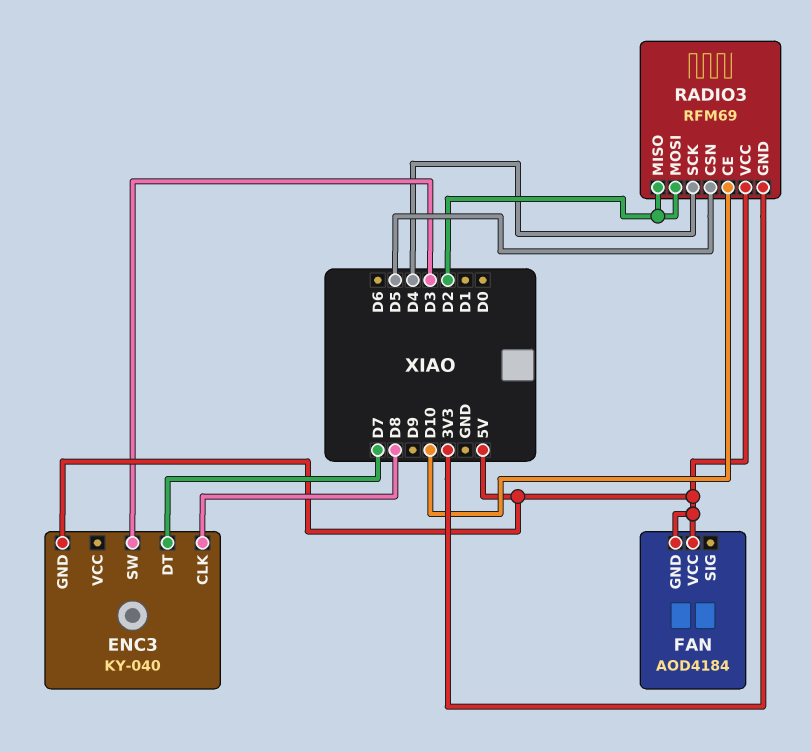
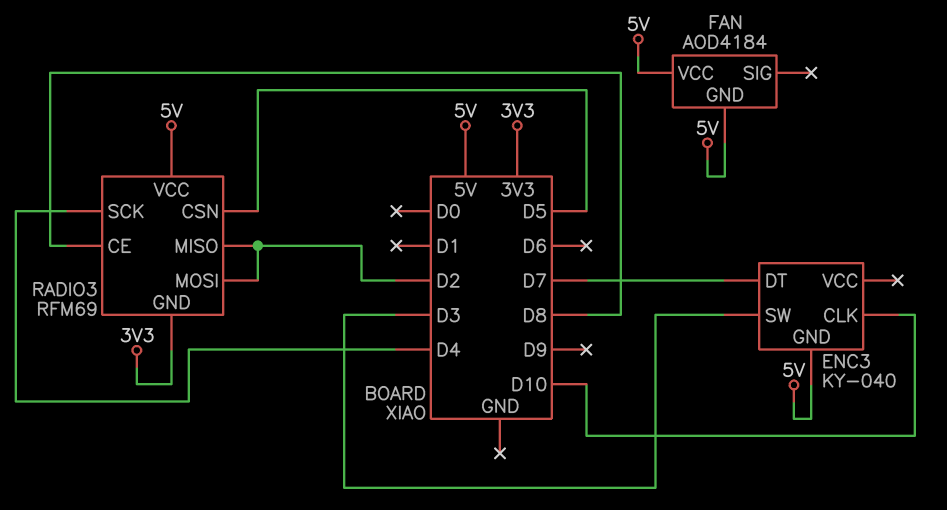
ENC3 pin CLK: D8 -> D10
RADIO3 pin CE: D10 -> D8

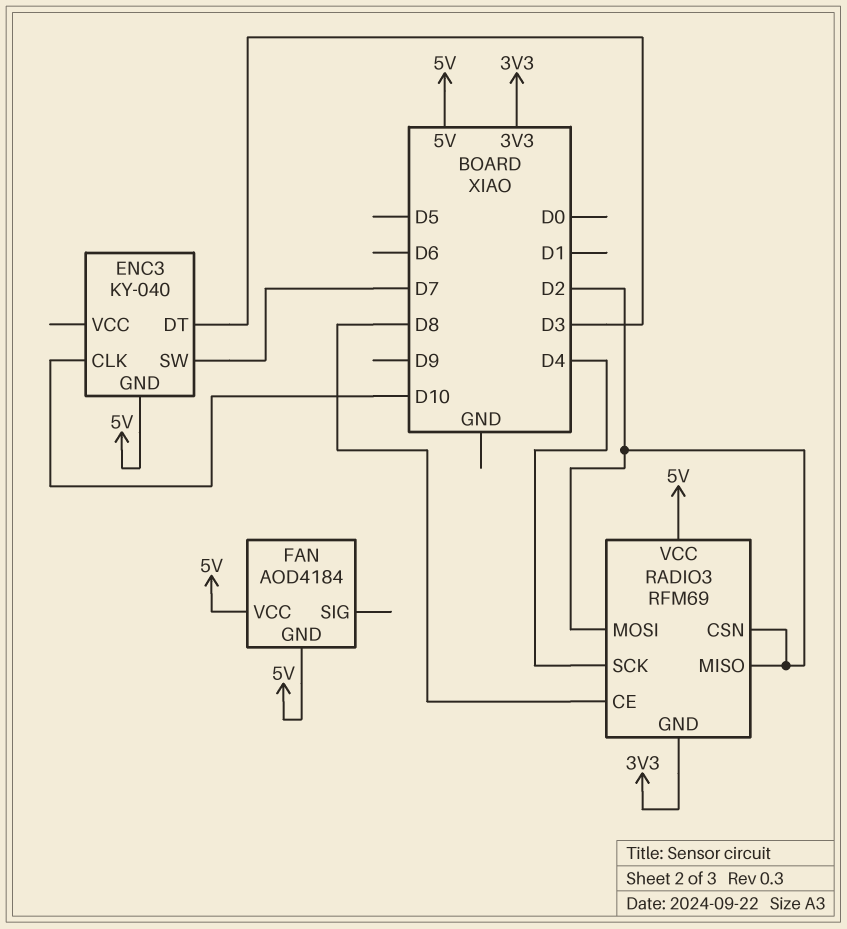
ENC3 pin DT: D7 -> D3
ENC3 pin SW: D3 -> D7
RADIO3 pin CSN: D5 -> D2

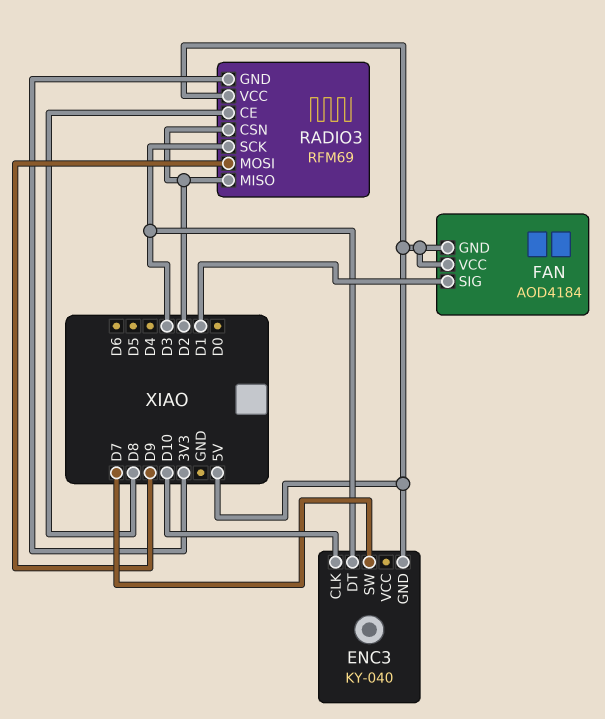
FAN pin SIG: none -> D1
RADIO3 pin MOSI: D2 -> D9
RADIO3 pin SCK: D4 -> D3

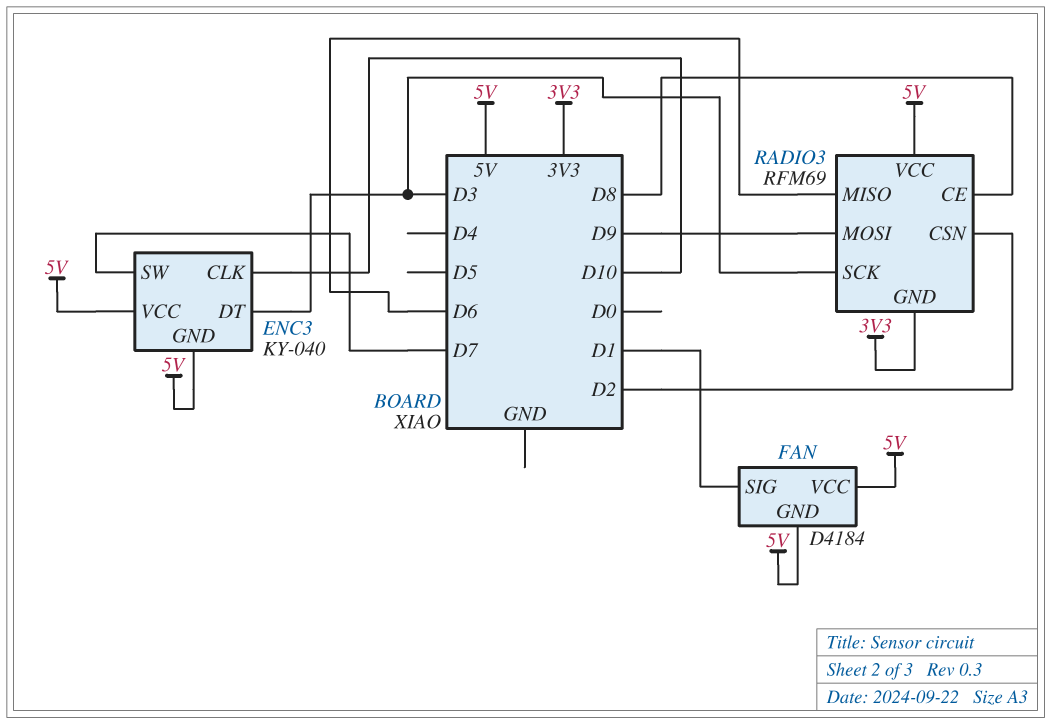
ENC3 pin VCC: none -> 5V
FAN: AOD4184 -> D4184
RADIO3 pin MISO: D2 -> D6

